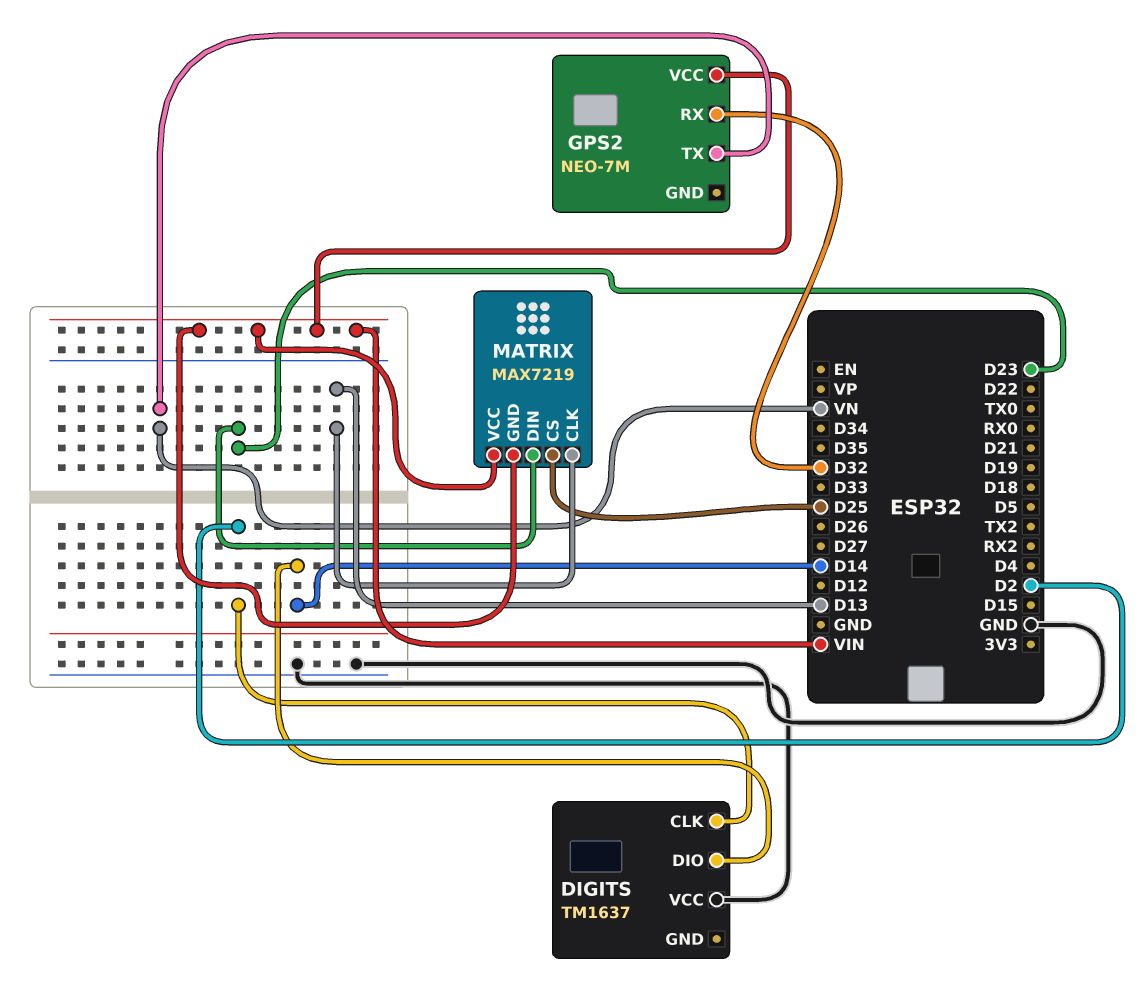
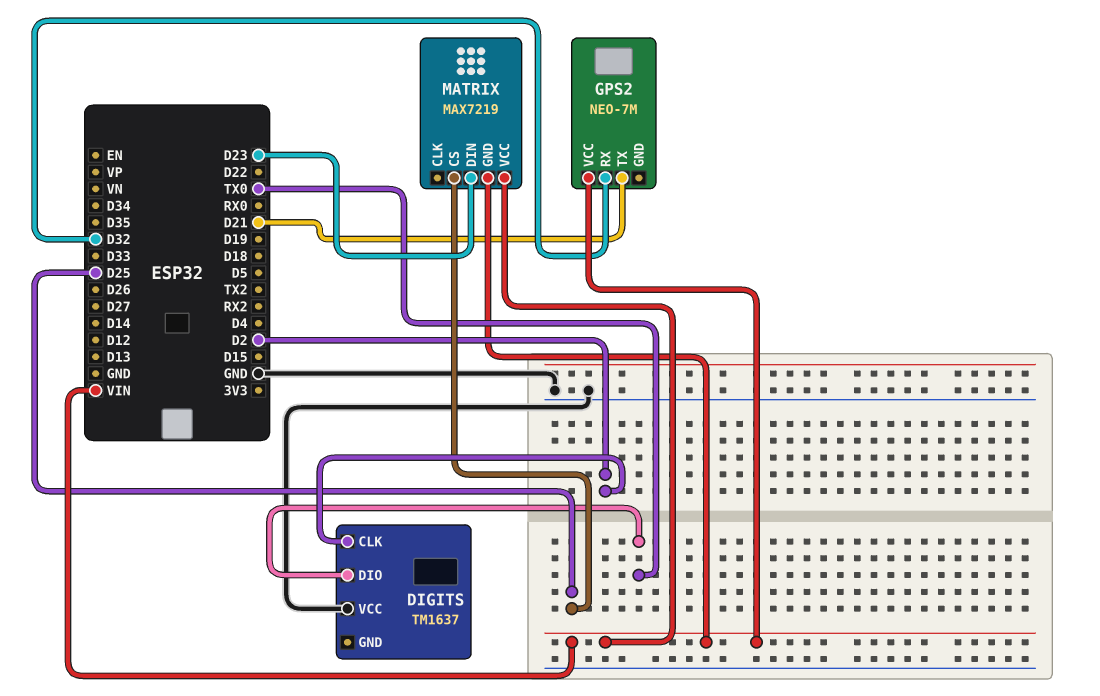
DIGITS pin DIO: D14 -> TX0
GPS2 pin TX: VN -> D21
MATRIX pin CLK: D13 -> none

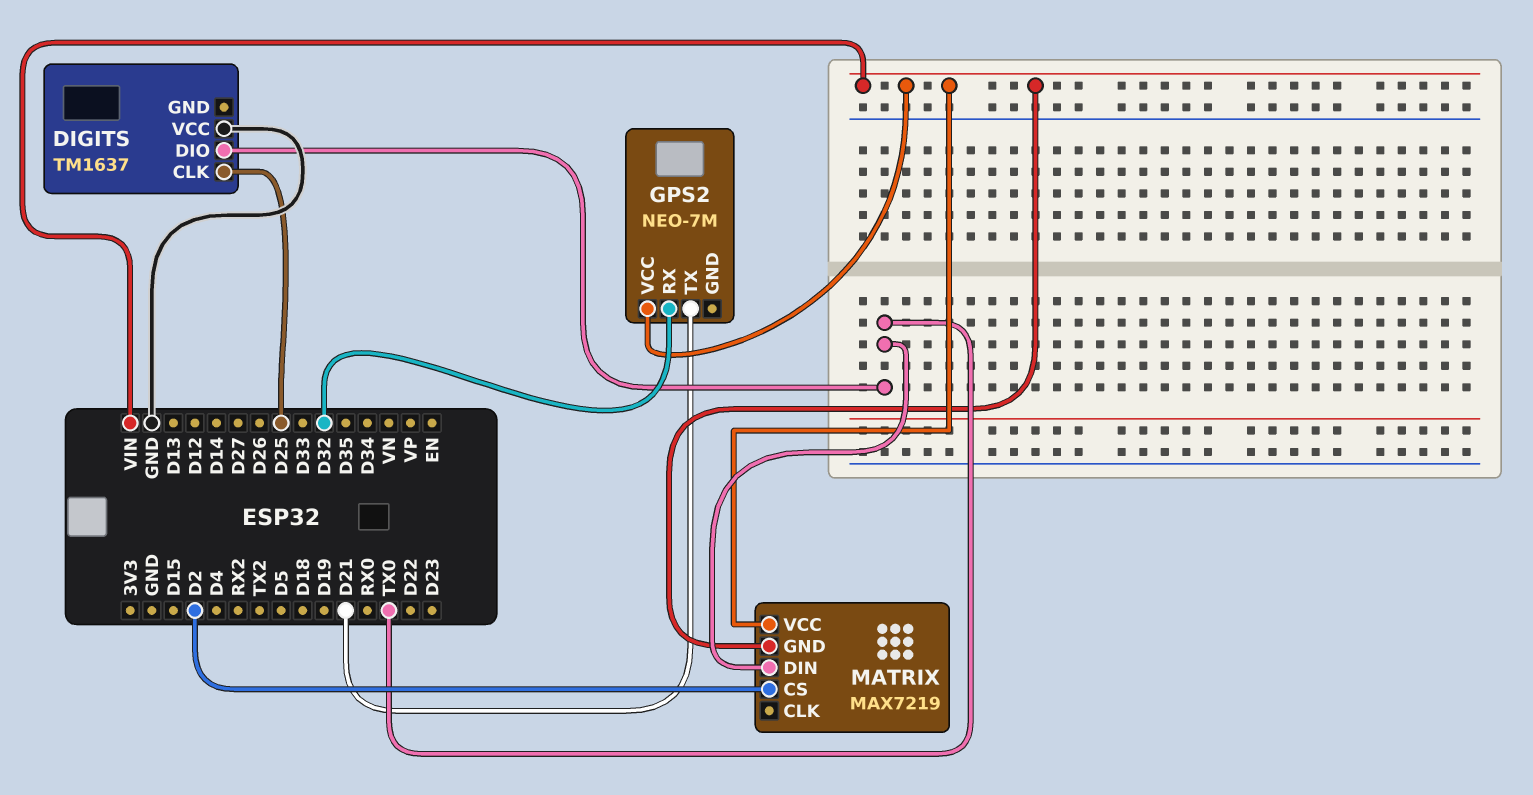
DIGITS pin CLK: D2 -> D25
MATRIX pin CS: D25 -> D2
MATRIX pin DIN: D23 -> TX0

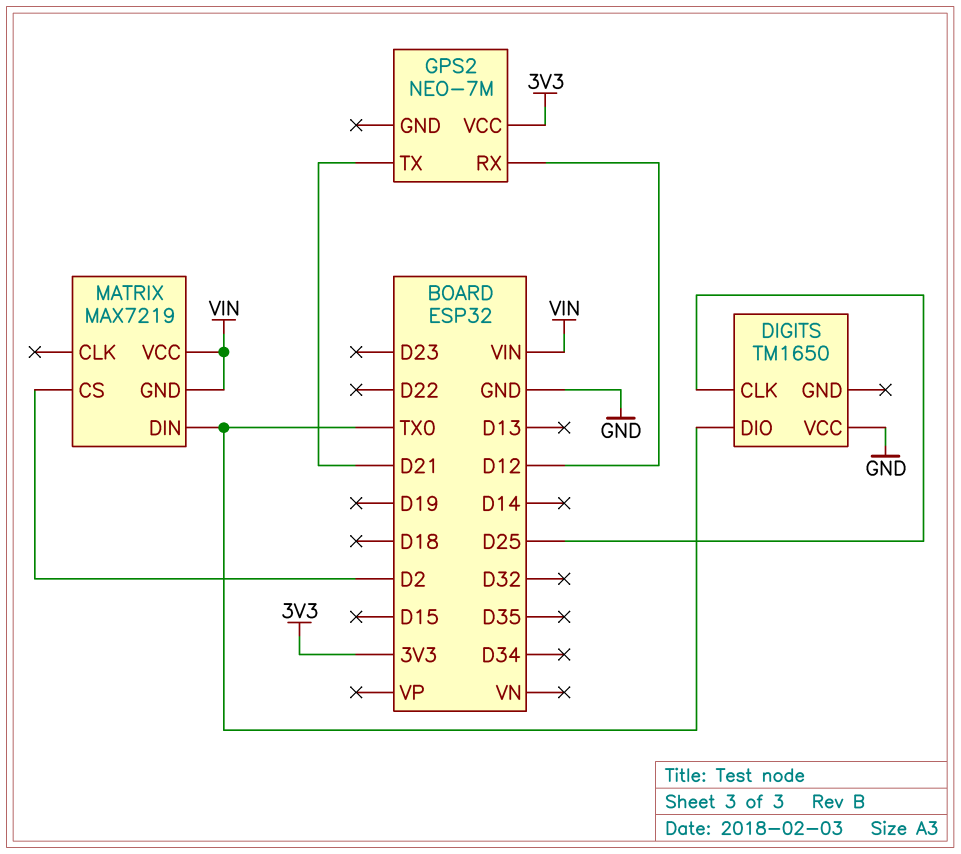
DIGITS: TM1637 -> TM1650
GPS2 pin RX: D32 -> D12
GPS2 pin VCC: VIN -> 3V3

